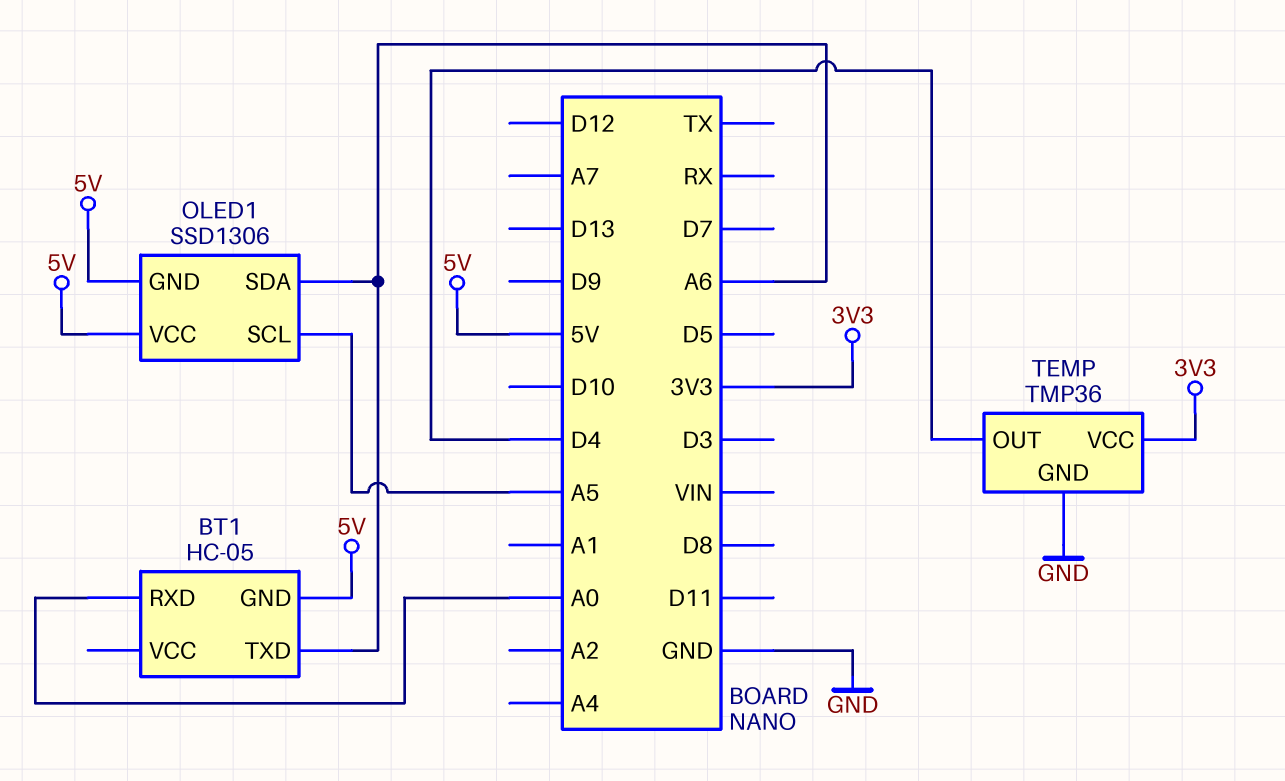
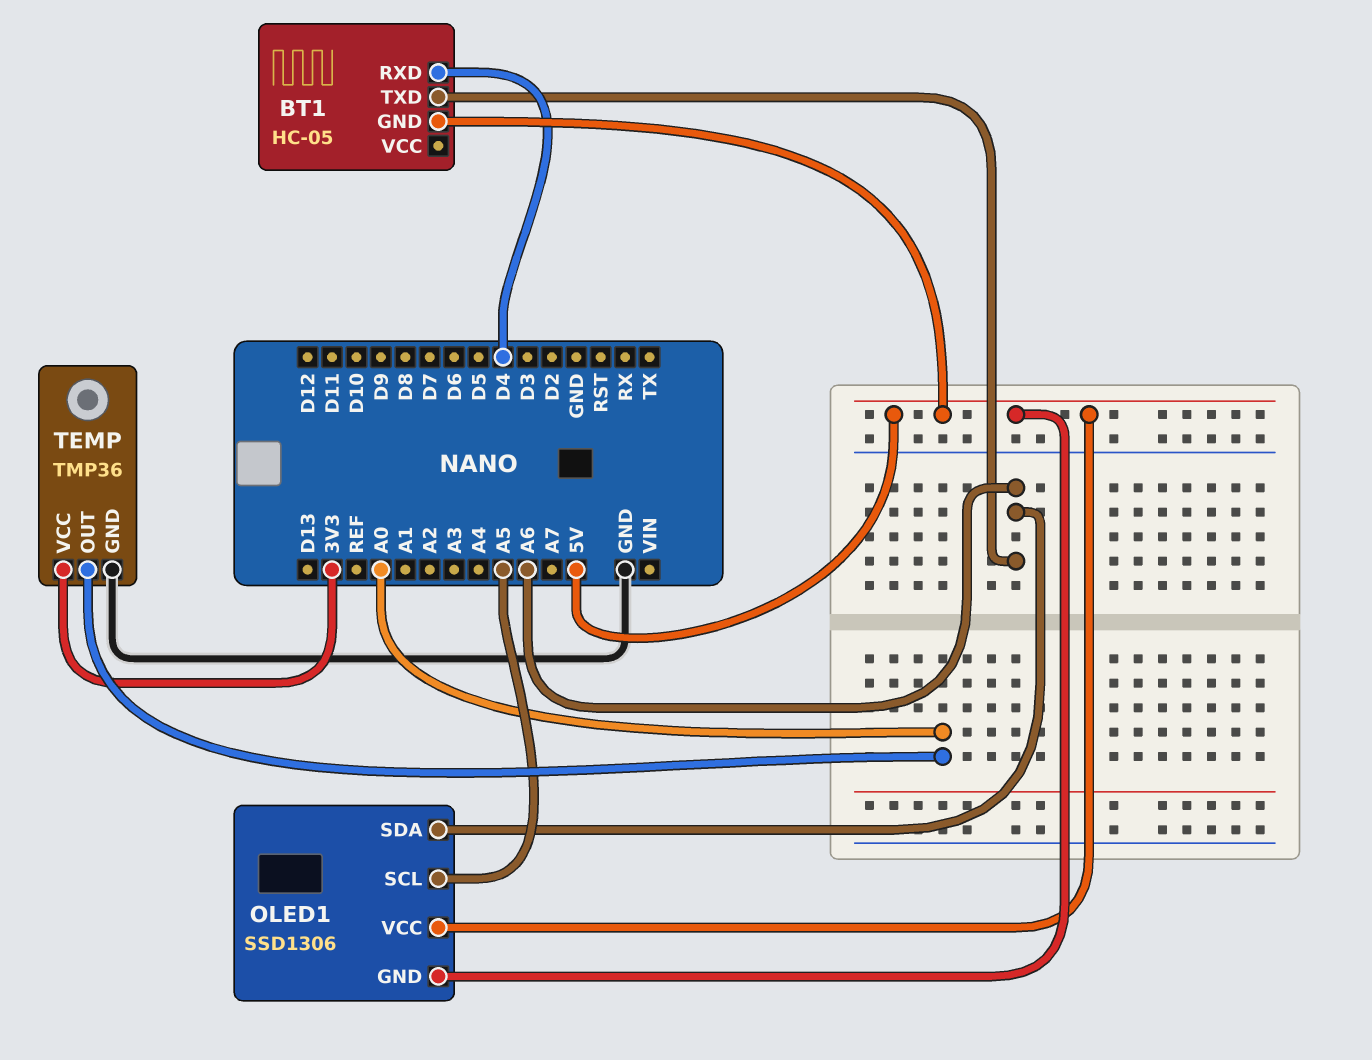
BT1 pin RXD: A0 -> D4
TEMP pin OUT: D4 -> A0

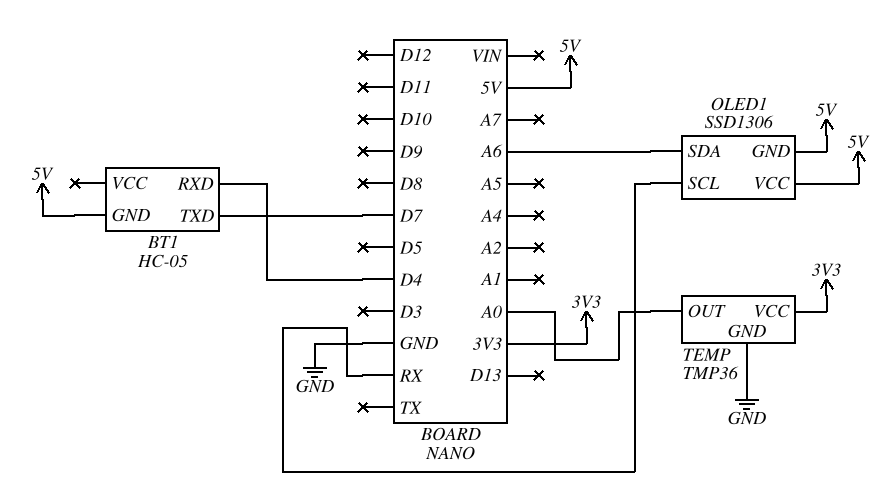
BT1 pin TXD: A6 -> D7
OLED1 pin SCL: A5 -> RX

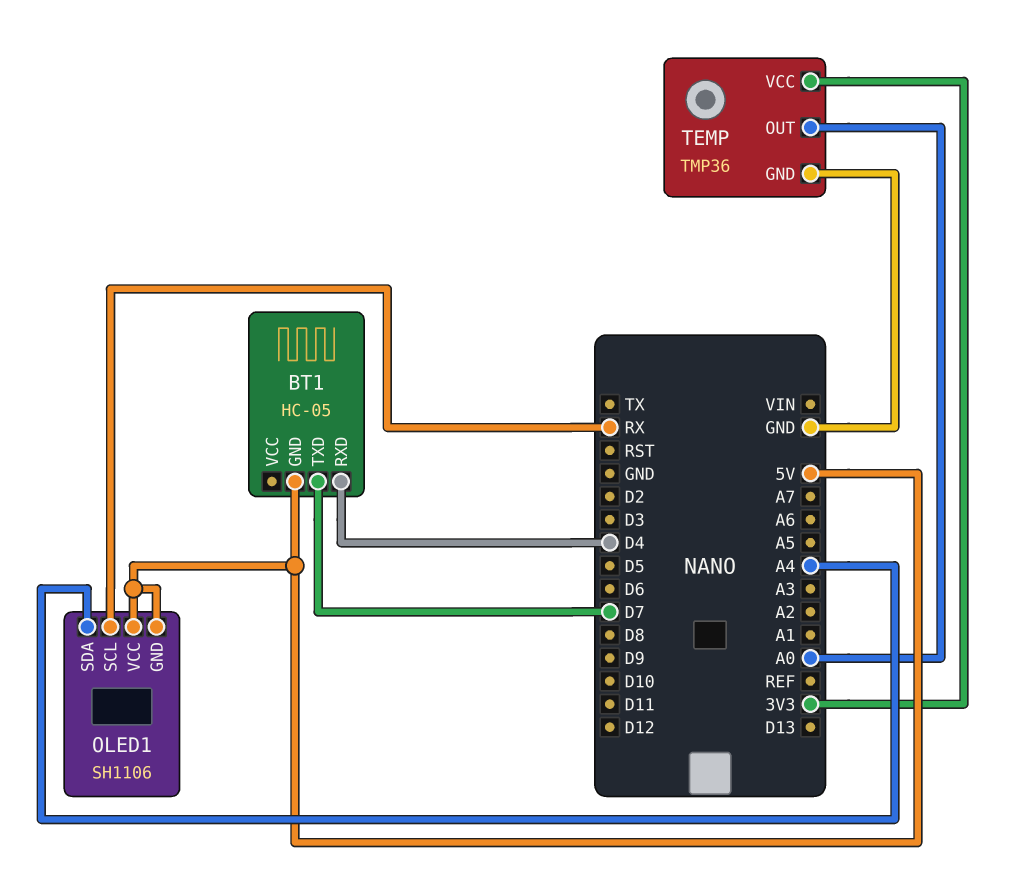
OLED1: SSD1306 -> SH1106
OLED1 pin SDA: A6 -> A4

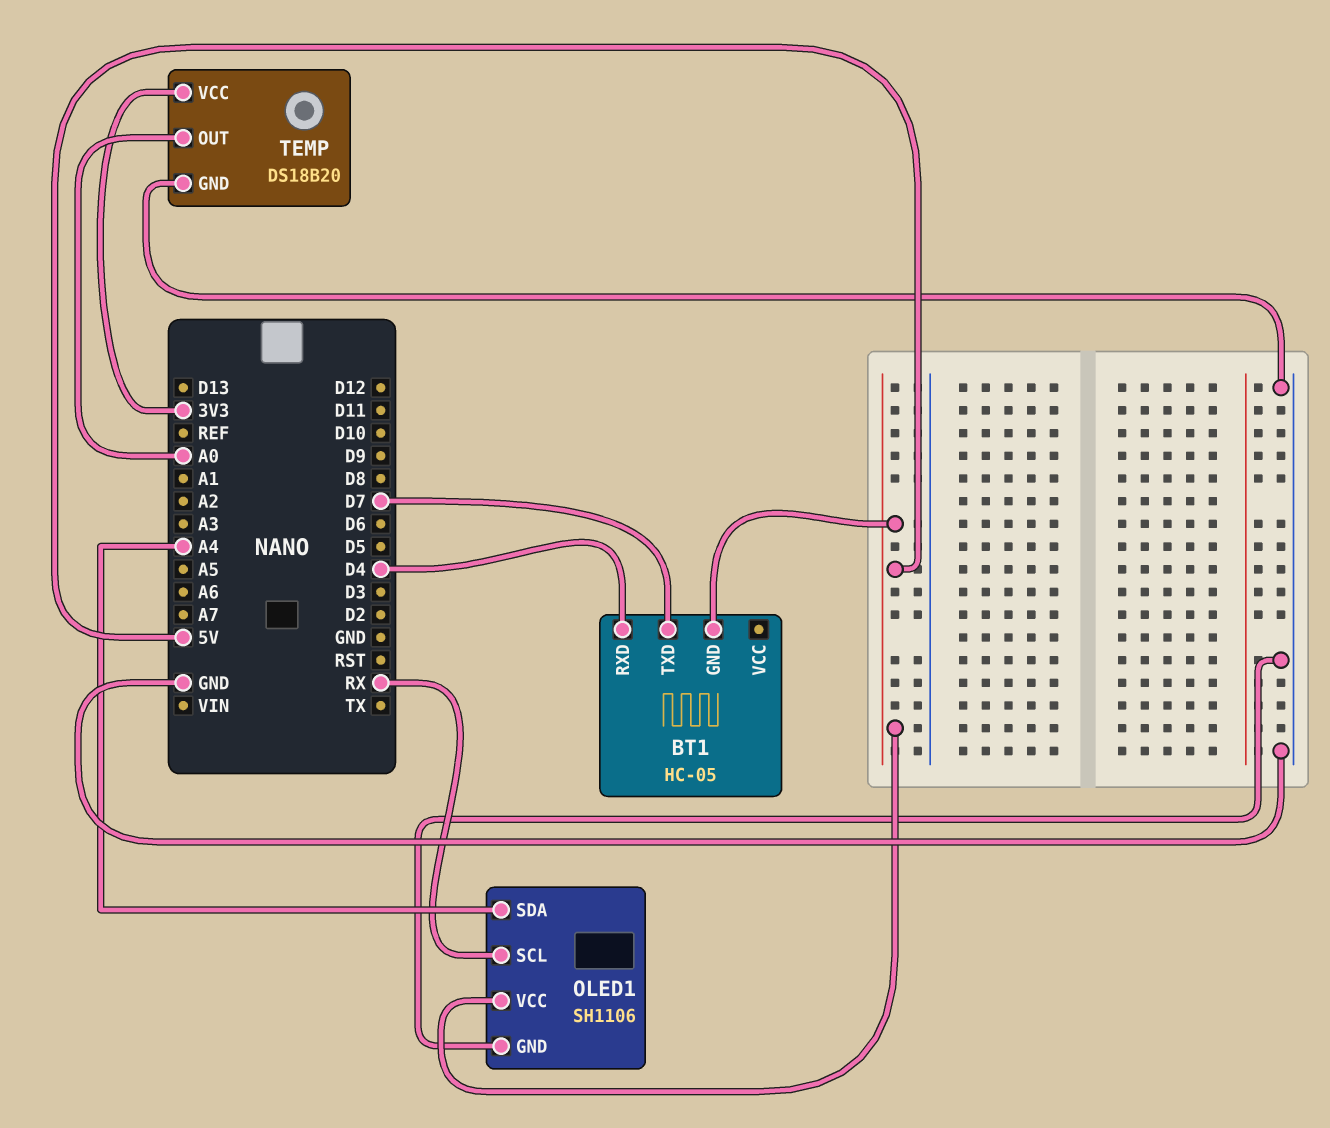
OLED1 pin GND: 5V -> GND
TEMP: TMP36 -> DS18B20

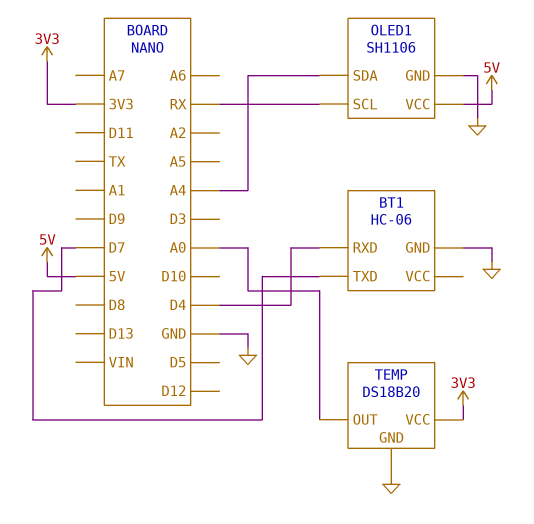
BT1: HC-05 -> HC-06
BT1 pin GND: 5V -> GND

